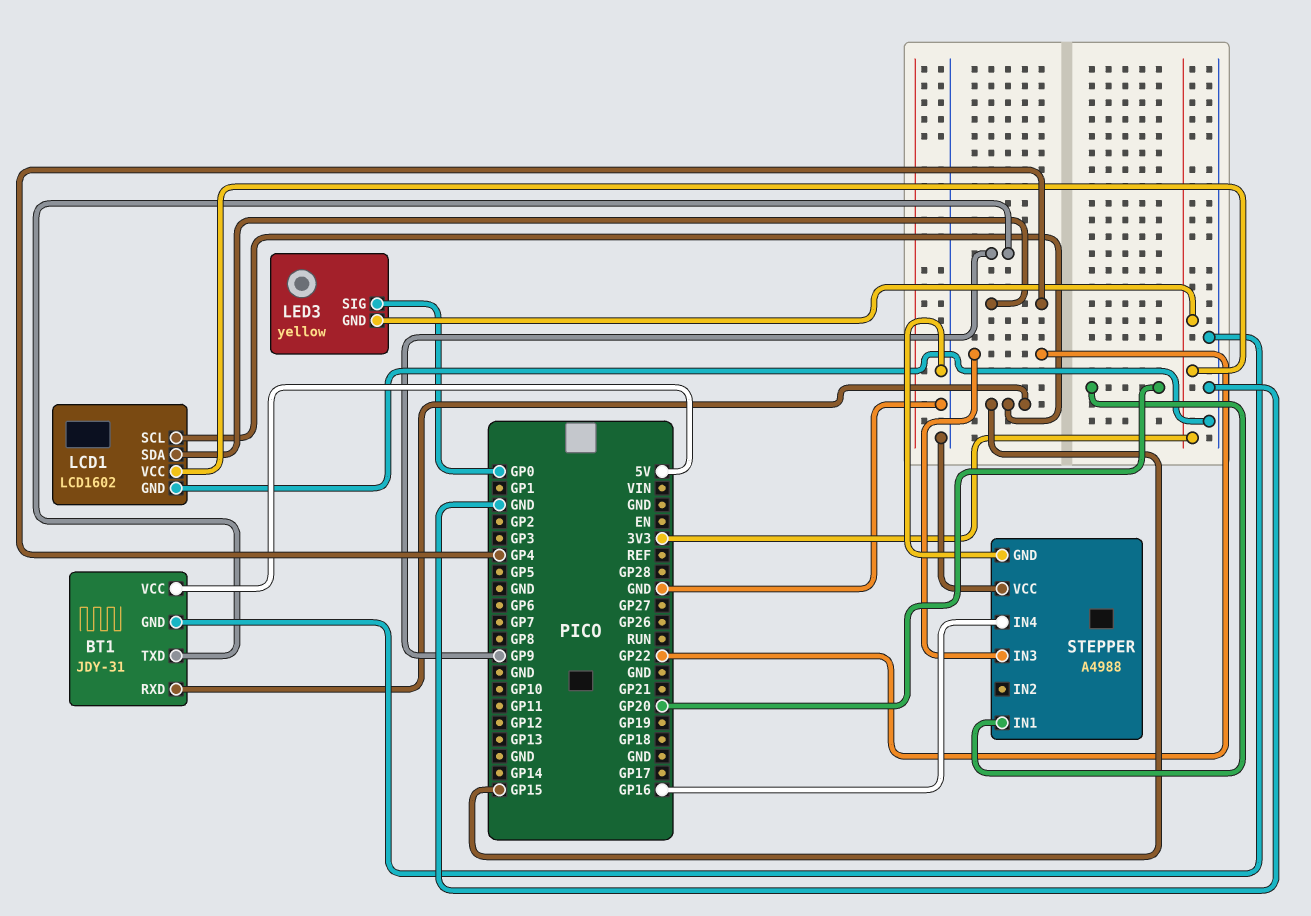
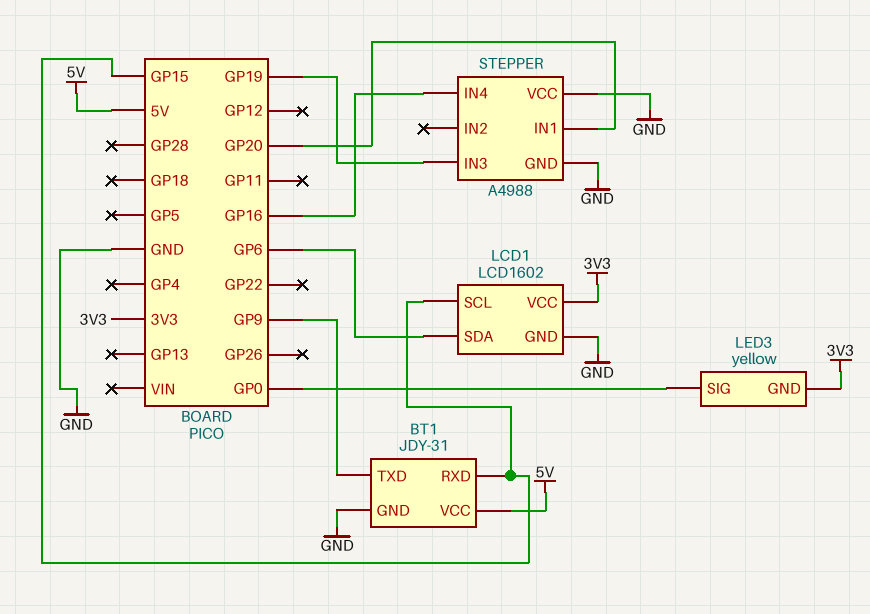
LCD1 pin SDA: GP4 -> GP6
STEPPER pin IN3: GP22 -> GP19

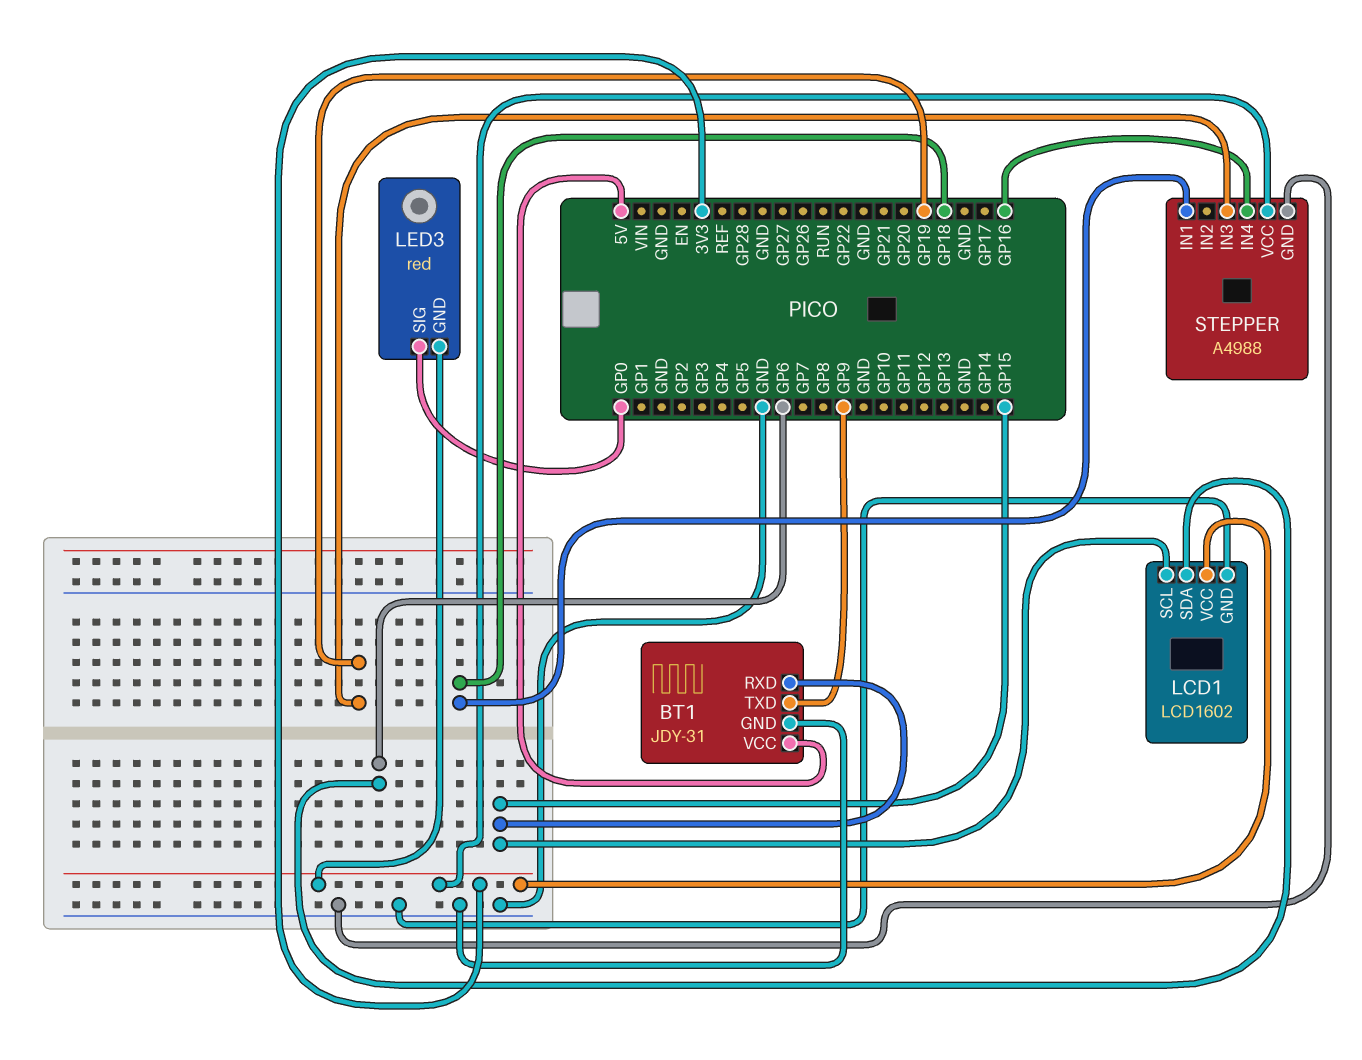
LED3: yellow -> red
STEPPER pin IN1: GP20 -> GP18
STEPPER pin VCC: GND -> 3V3

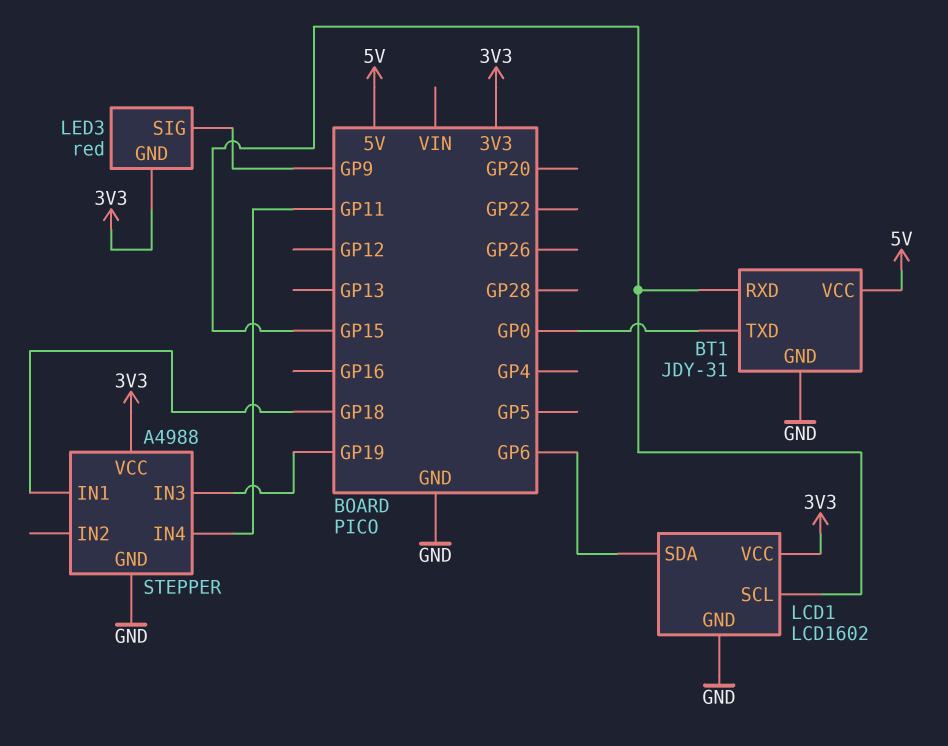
BT1 pin TXD: GP9 -> GP0
LED3 pin SIG: GP0 -> GP9
STEPPER pin IN4: GP16 -> GP11

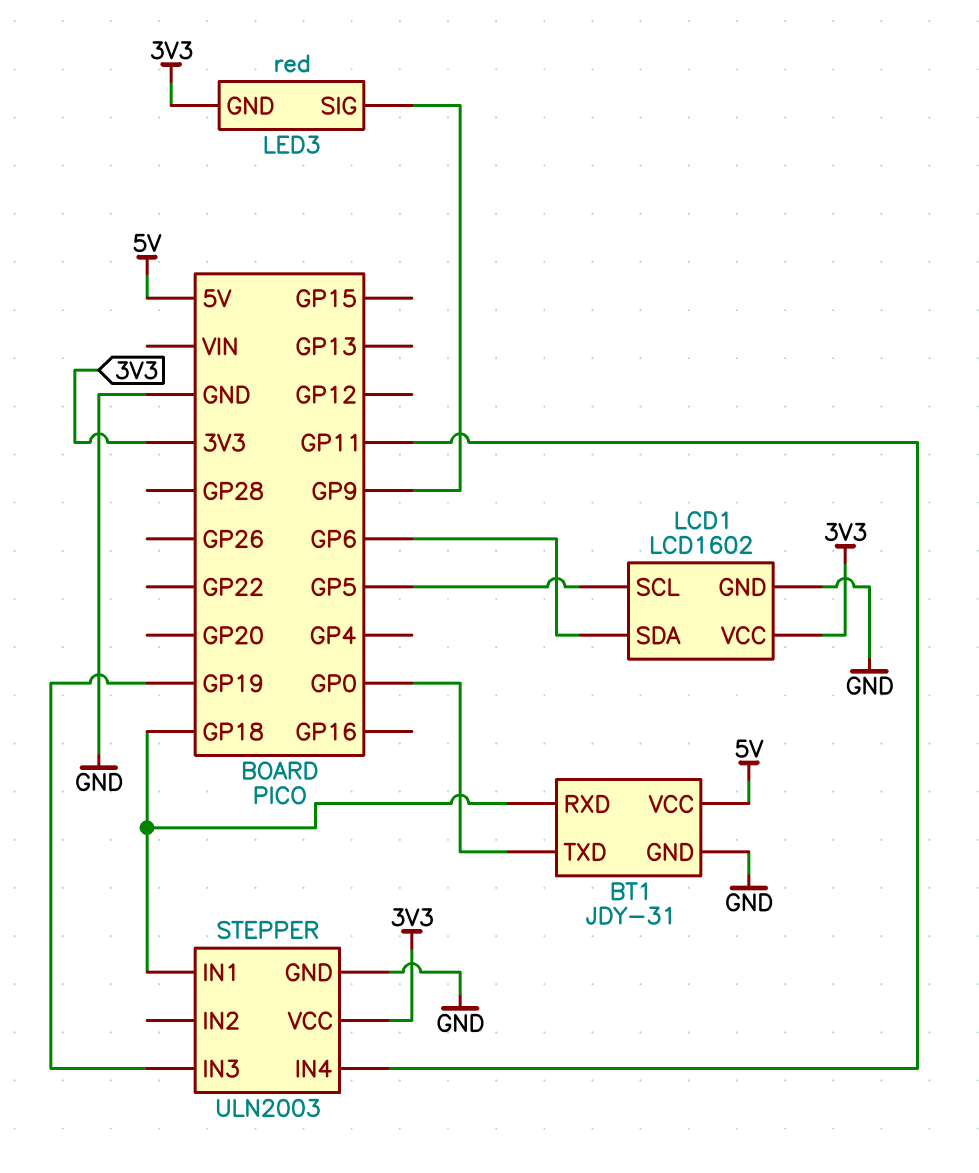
BT1 pin RXD: GP15 -> GP18
LCD1 pin SCL: GP15 -> GP5
STEPPER: A4988 -> ULN2003

